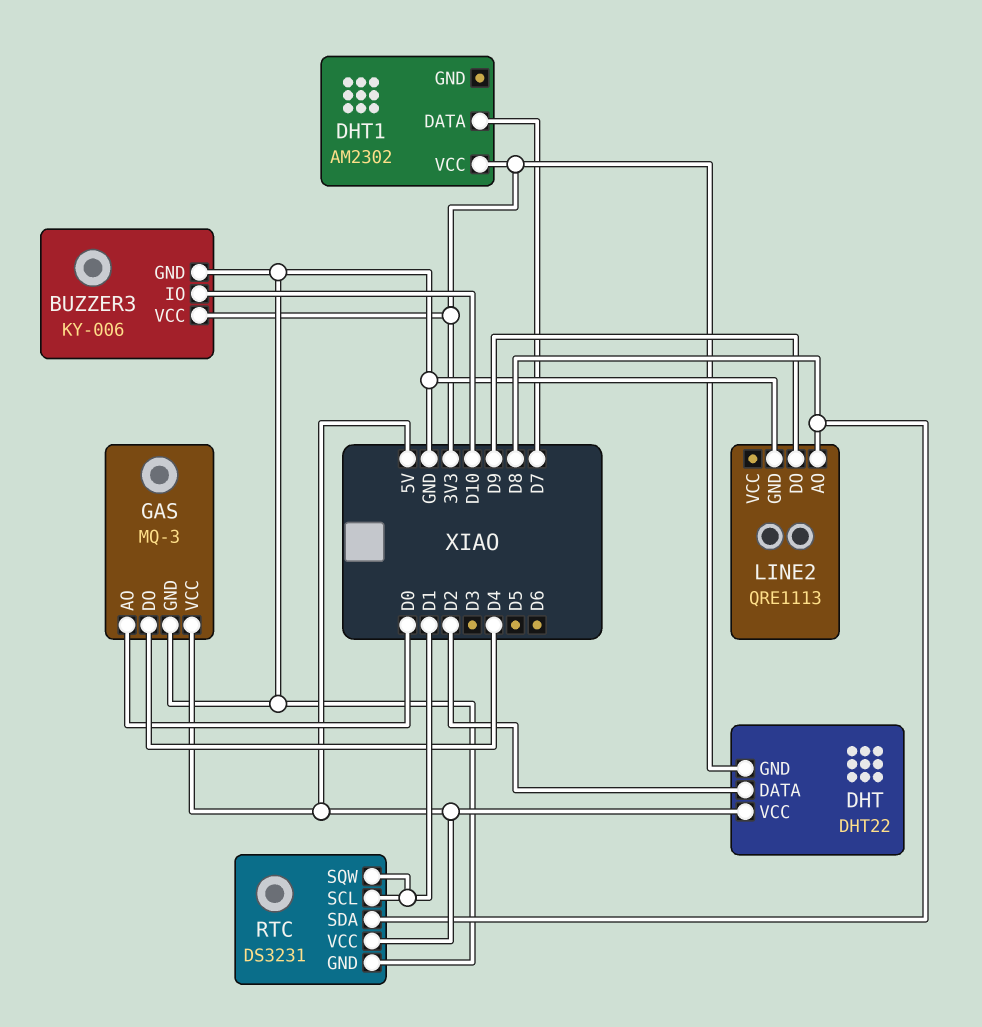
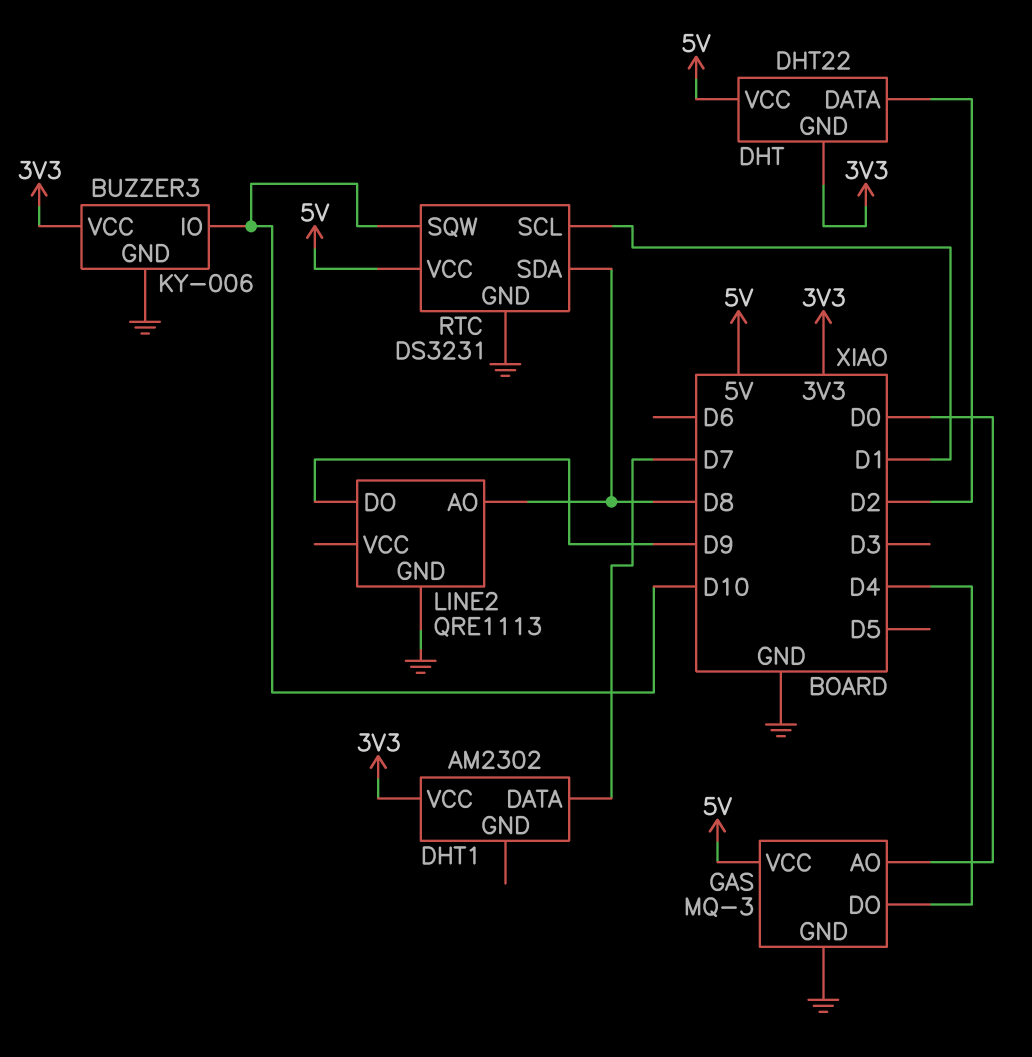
RTC pin SQW: D1 -> D10

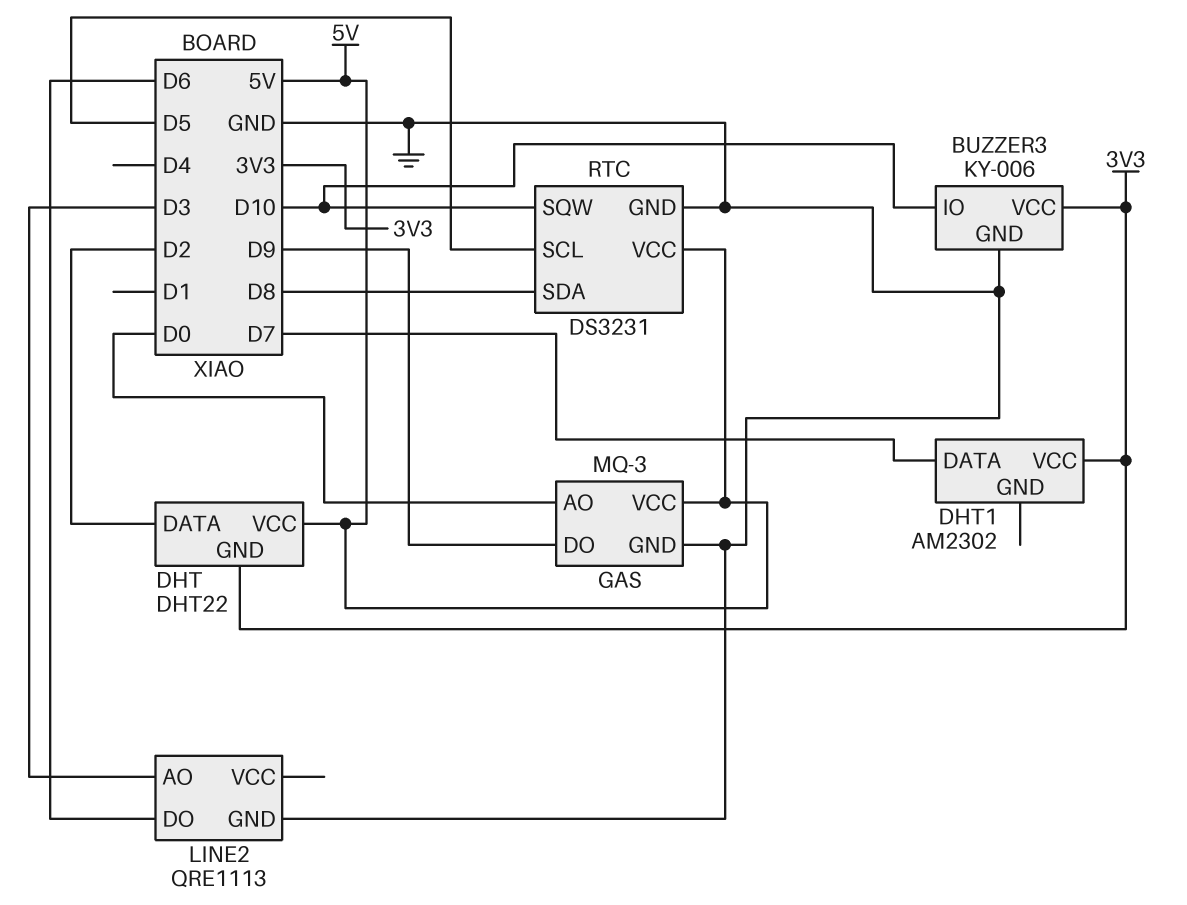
GAS pin DO: D4 -> D9
LINE2 pin AO: D8 -> D3
LINE2 pin DO: D9 -> D6
RTC pin SCL: D1 -> D5

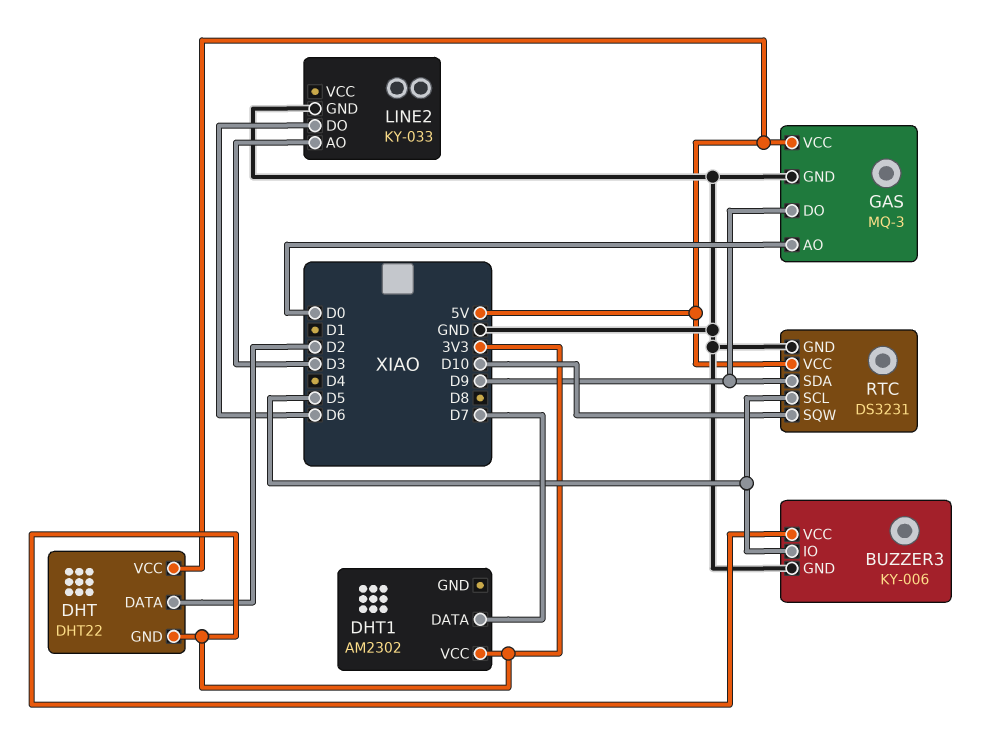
BUZZER3 pin IO: D10 -> D5
LINE2: QRE1113 -> KY-033
RTC pin SDA: D8 -> D9

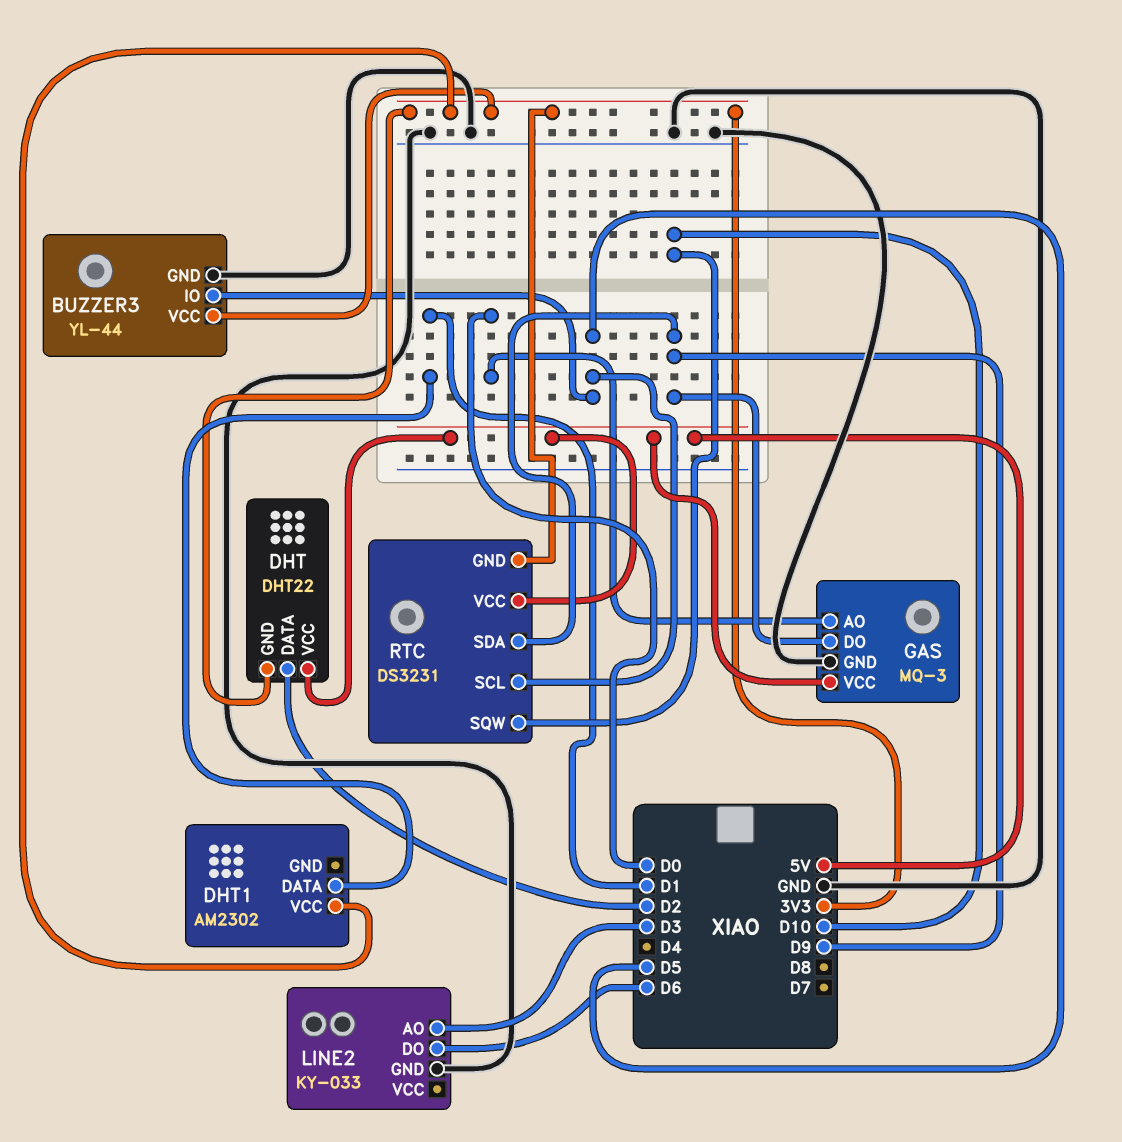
BUZZER3: KY-006 -> YL-44
DHT1 pin DATA: D7 -> D1
RTC pin GND: GND -> 3V3

